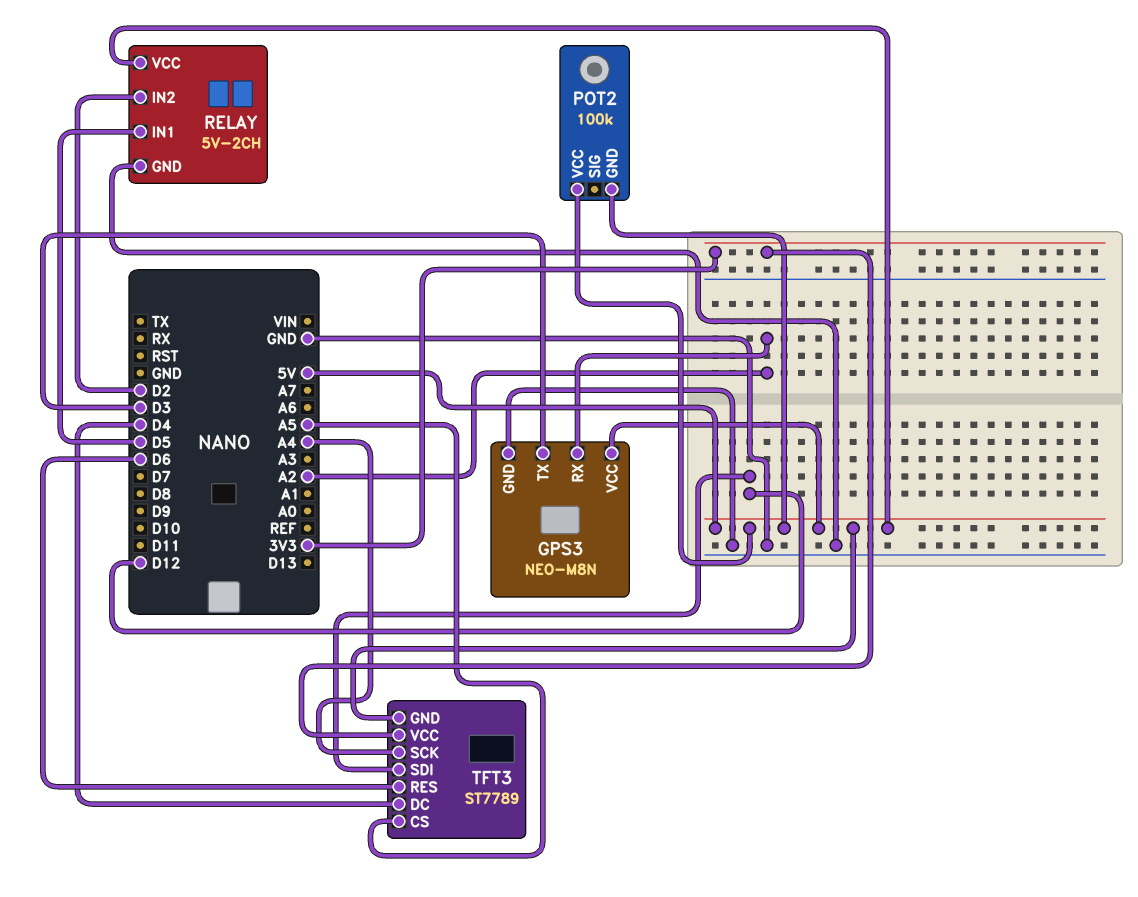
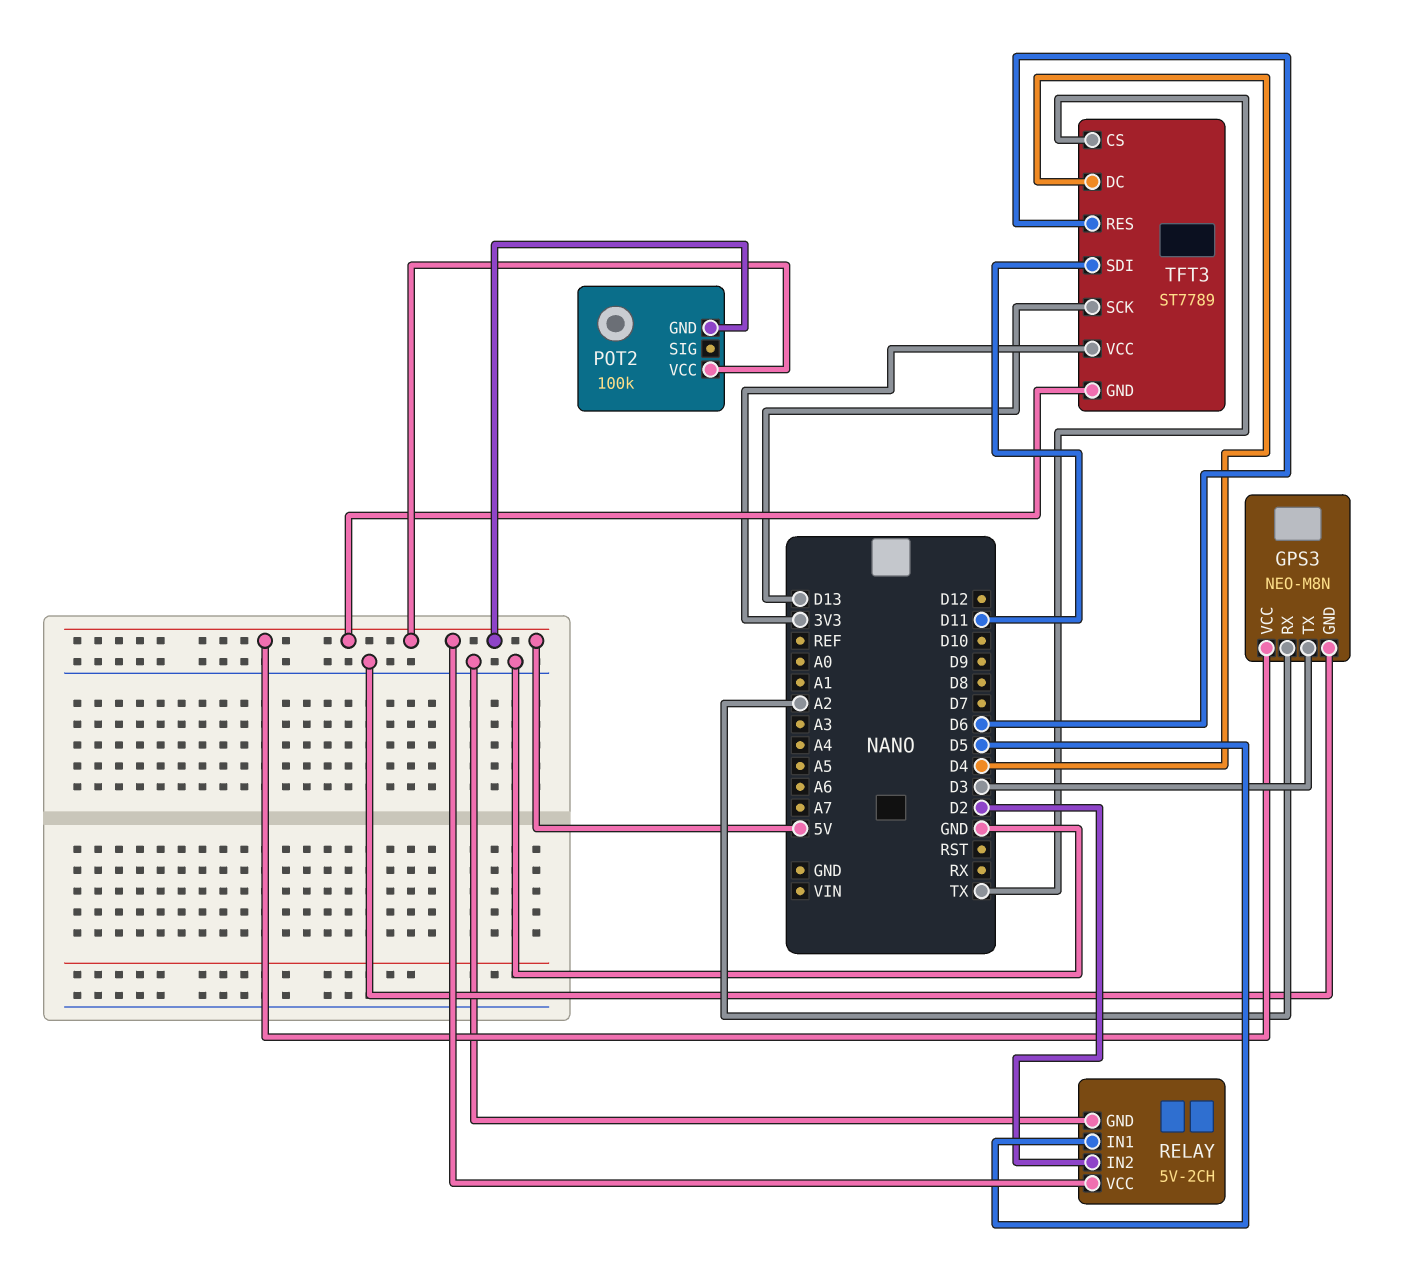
TFT3 pin CS: A5 -> TX
TFT3 pin SCK: A4 -> D13
TFT3 pin SDI: D12 -> D11

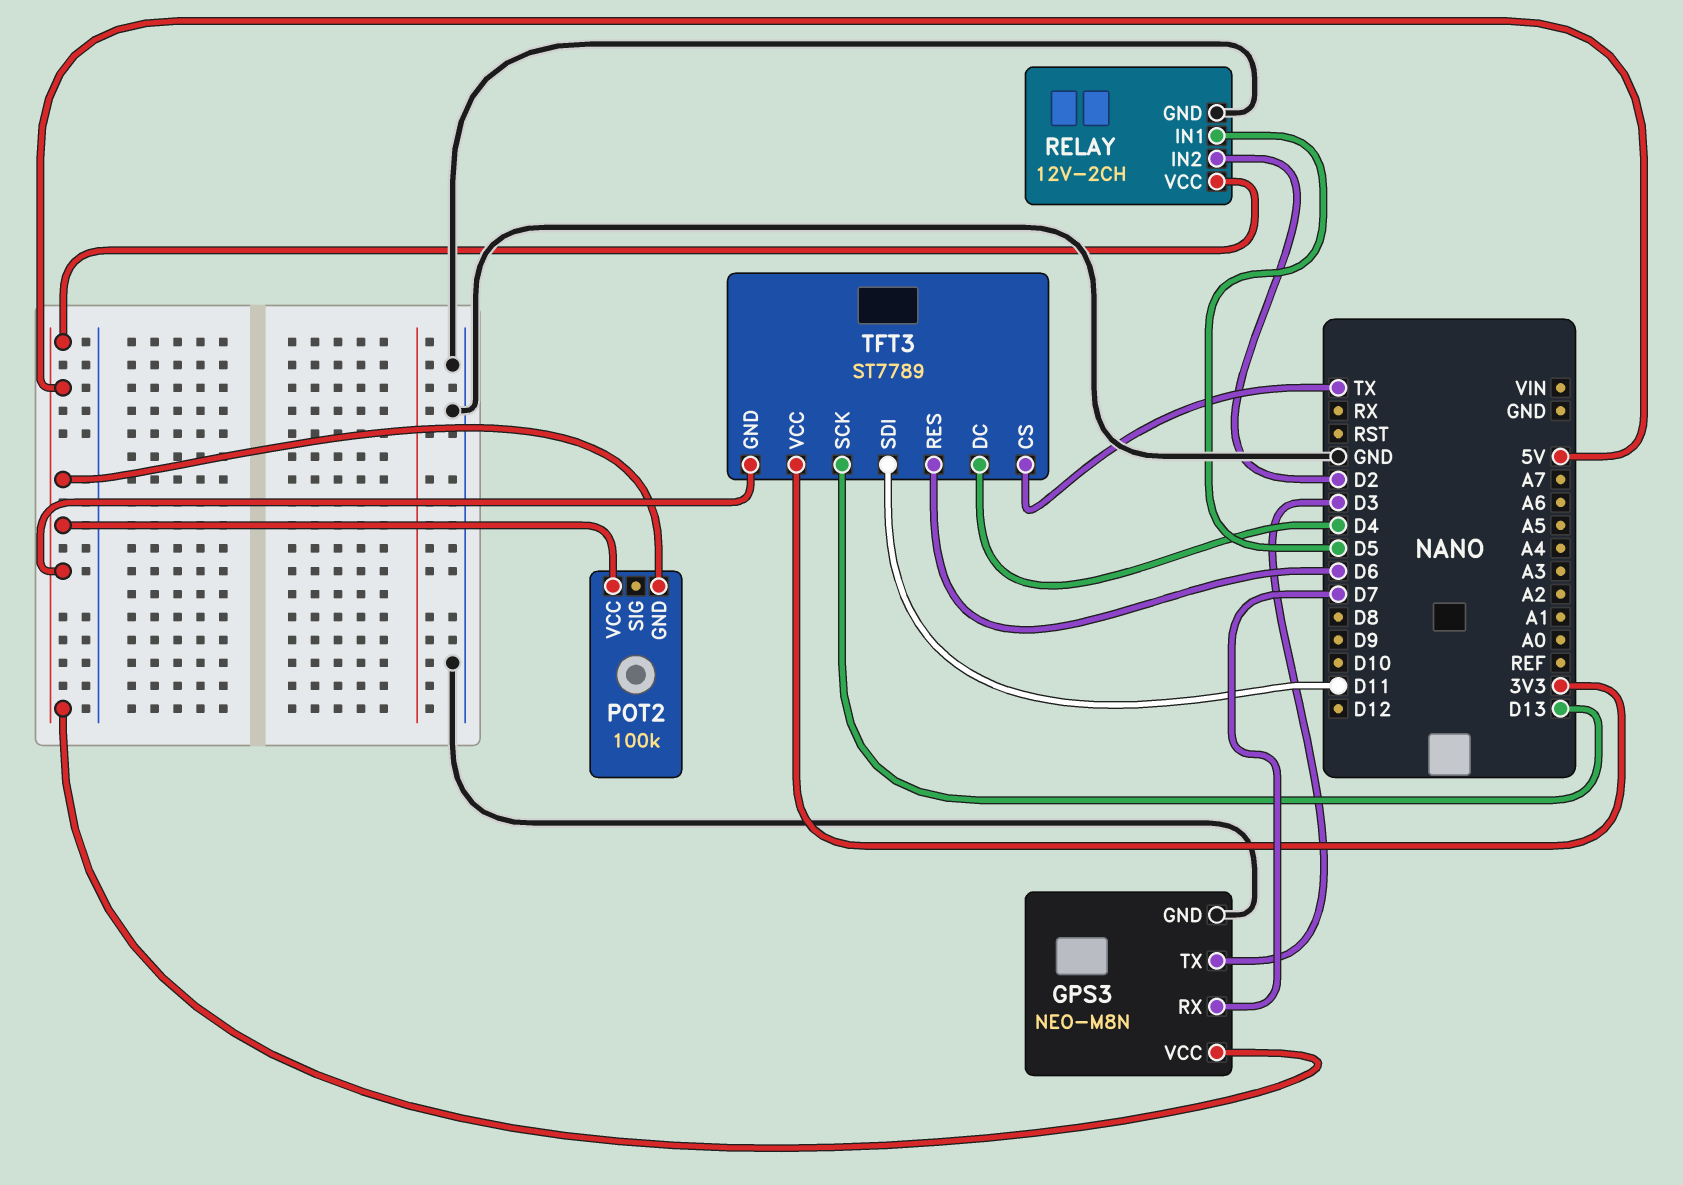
GPS3 pin RX: A2 -> D7
RELAY: 5V-2CH -> 12V-2CH

